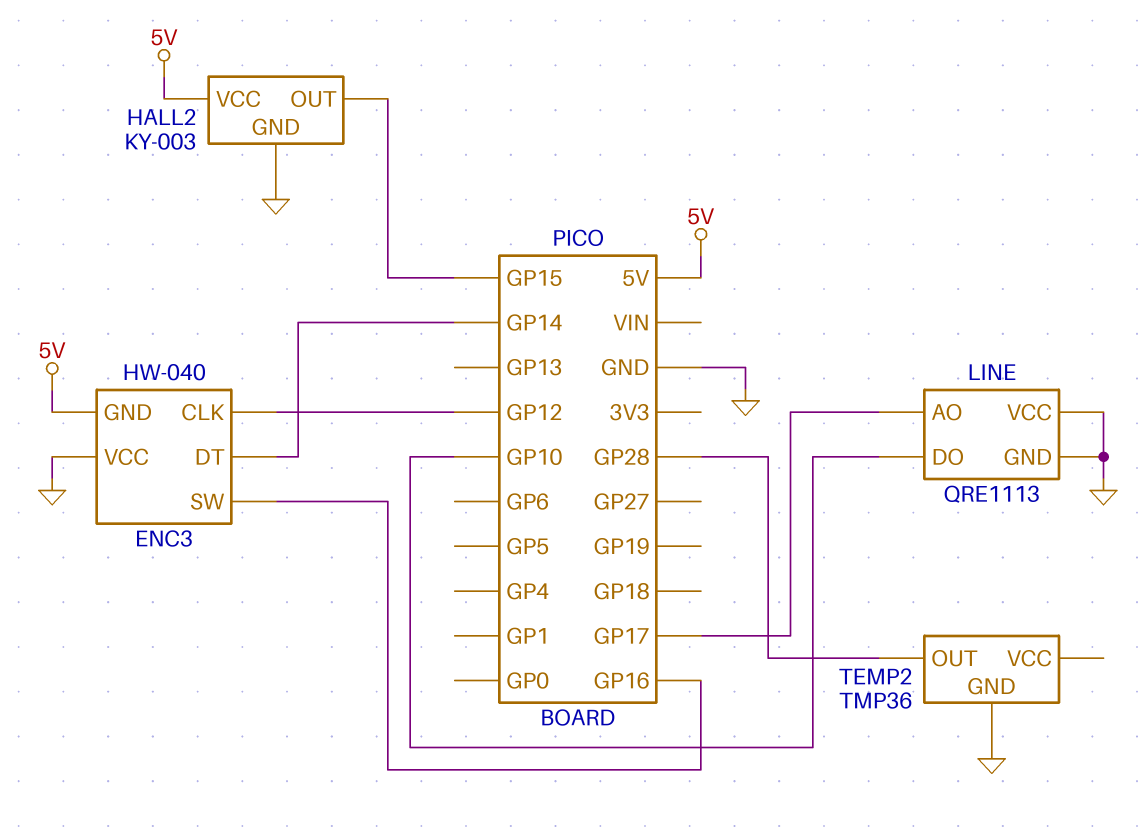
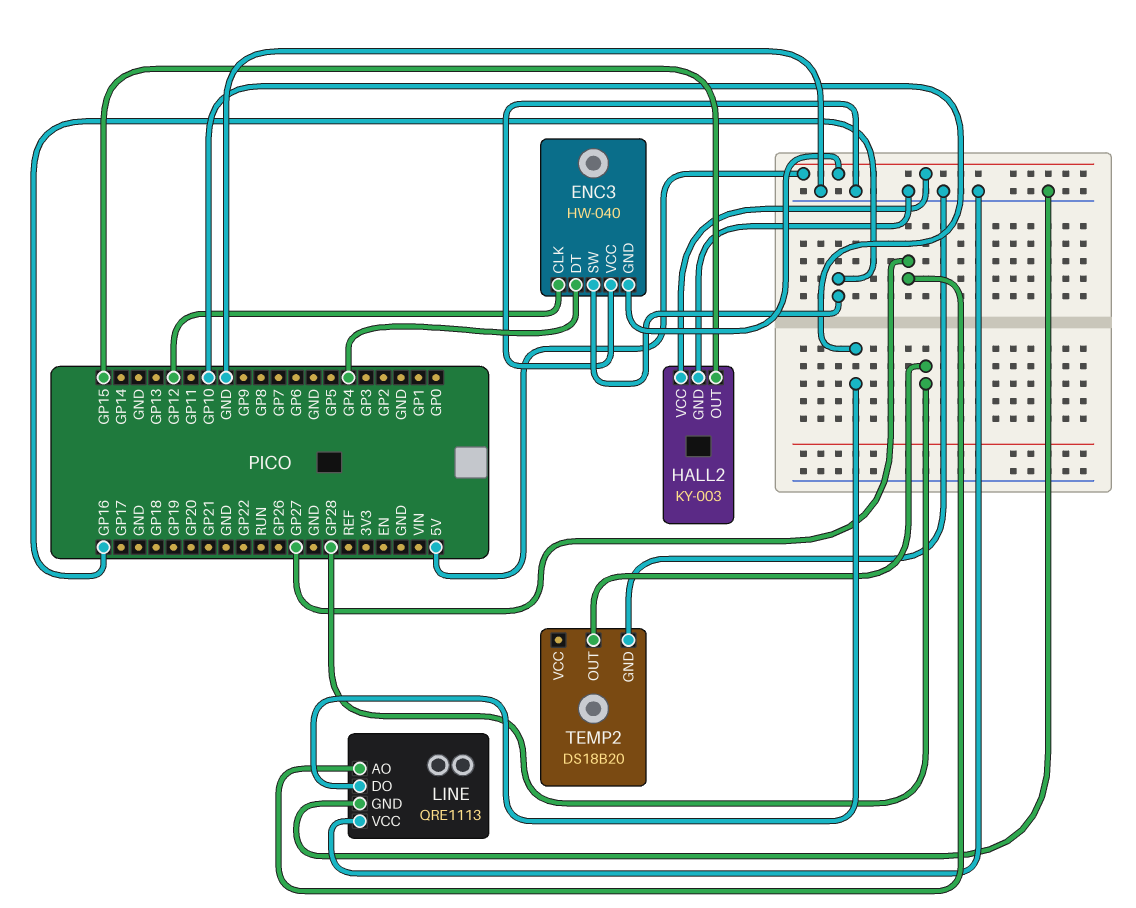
ENC3 pin DT: GP14 -> GP4
LINE pin AO: GP17 -> GP27
TEMP2: TMP36 -> DS18B20

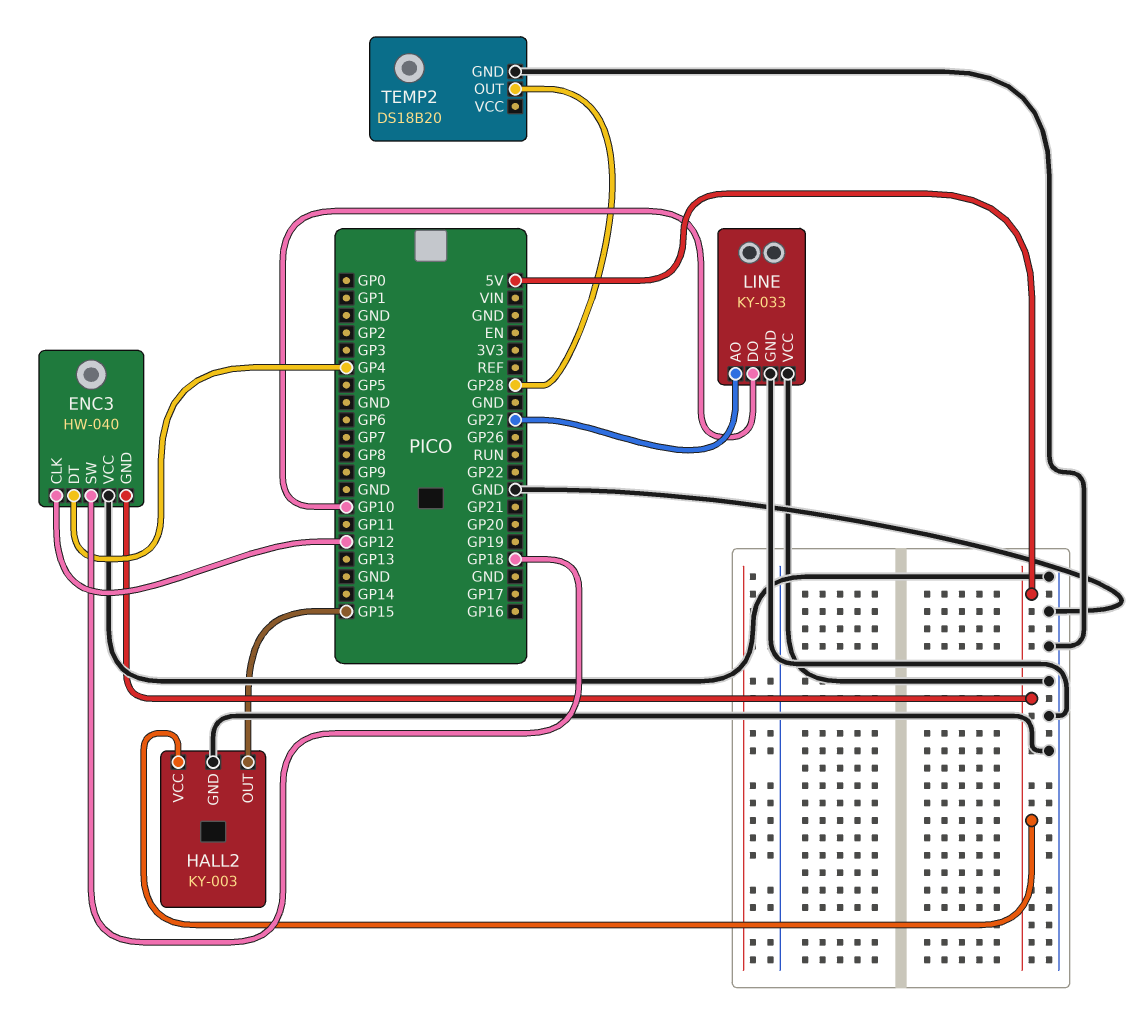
ENC3 pin SW: GP16 -> GP18
LINE: QRE1113 -> KY-033

